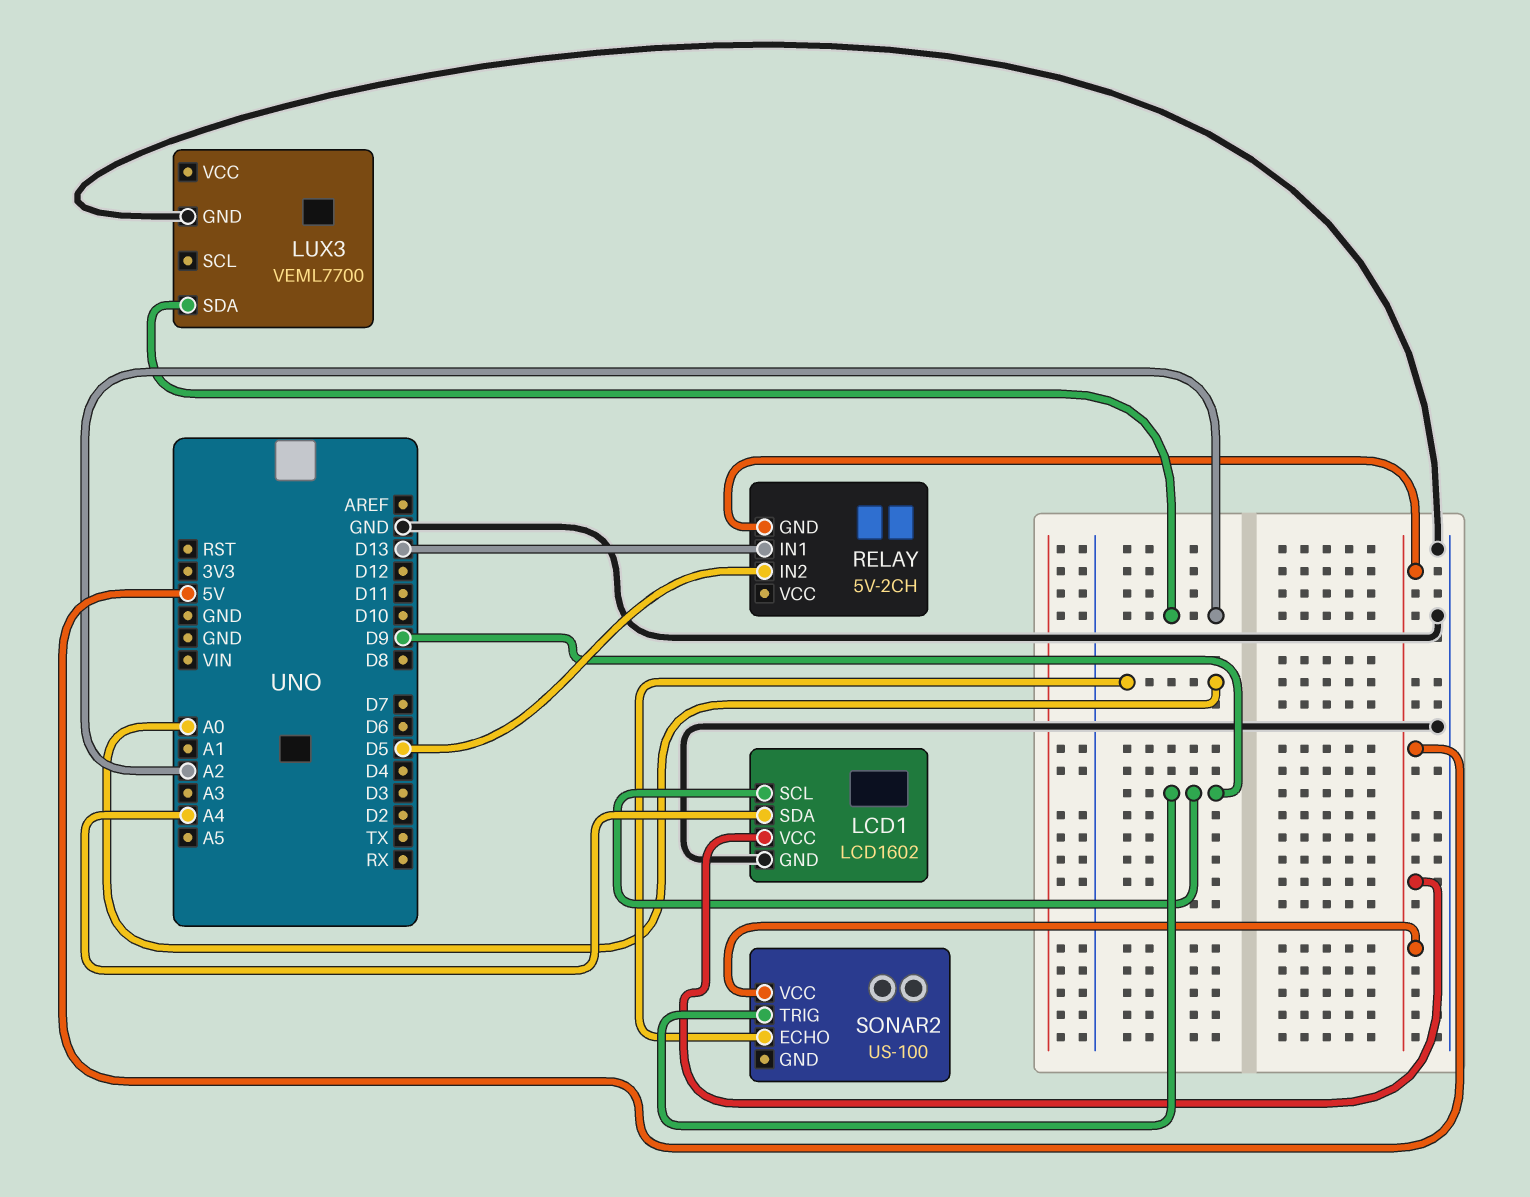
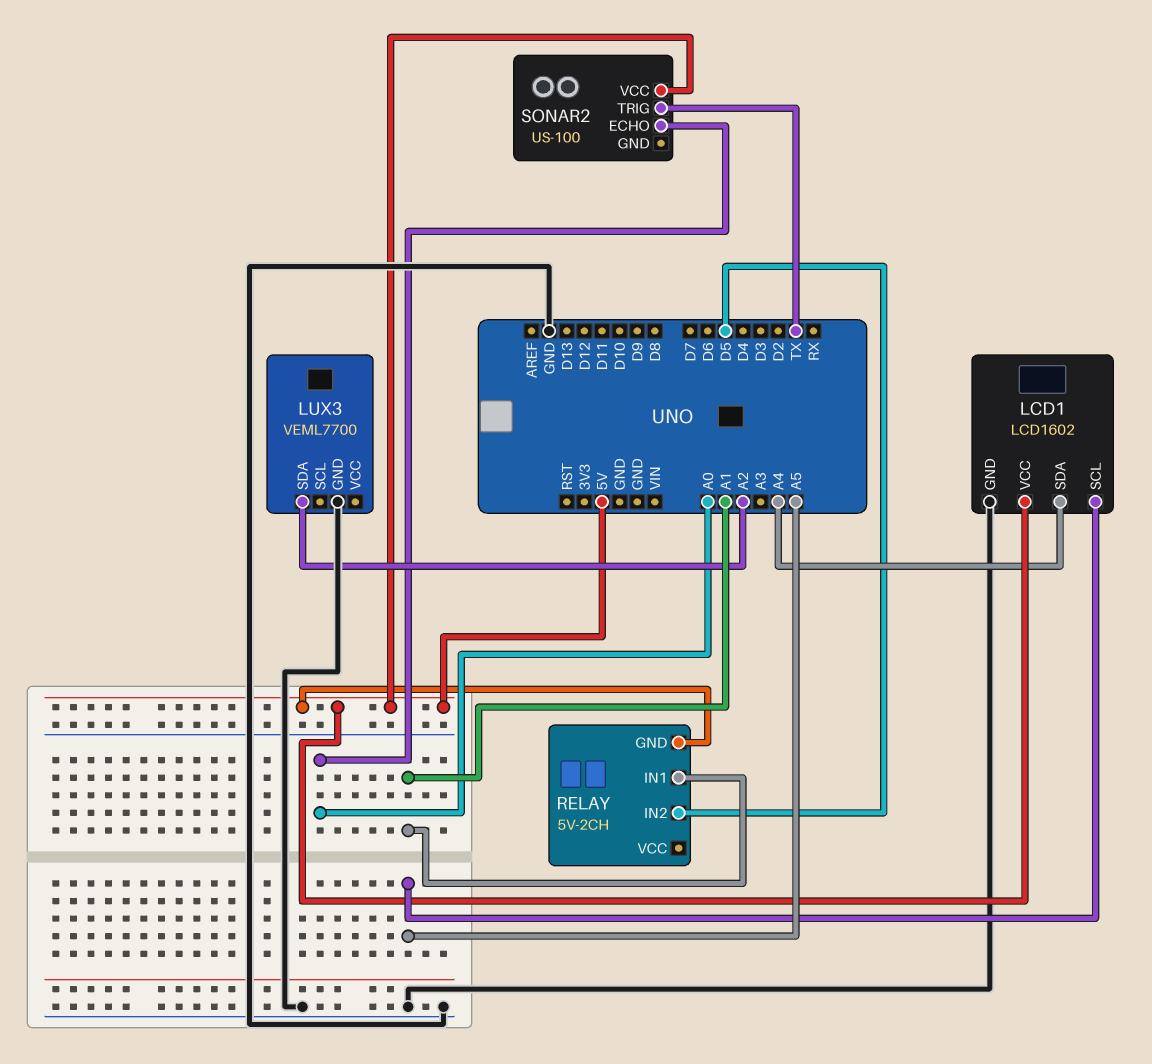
LCD1 pin SCL: D9 -> A5
RELAY pin IN1: D13 -> A1
SONAR2 pin TRIG: D9 -> TX

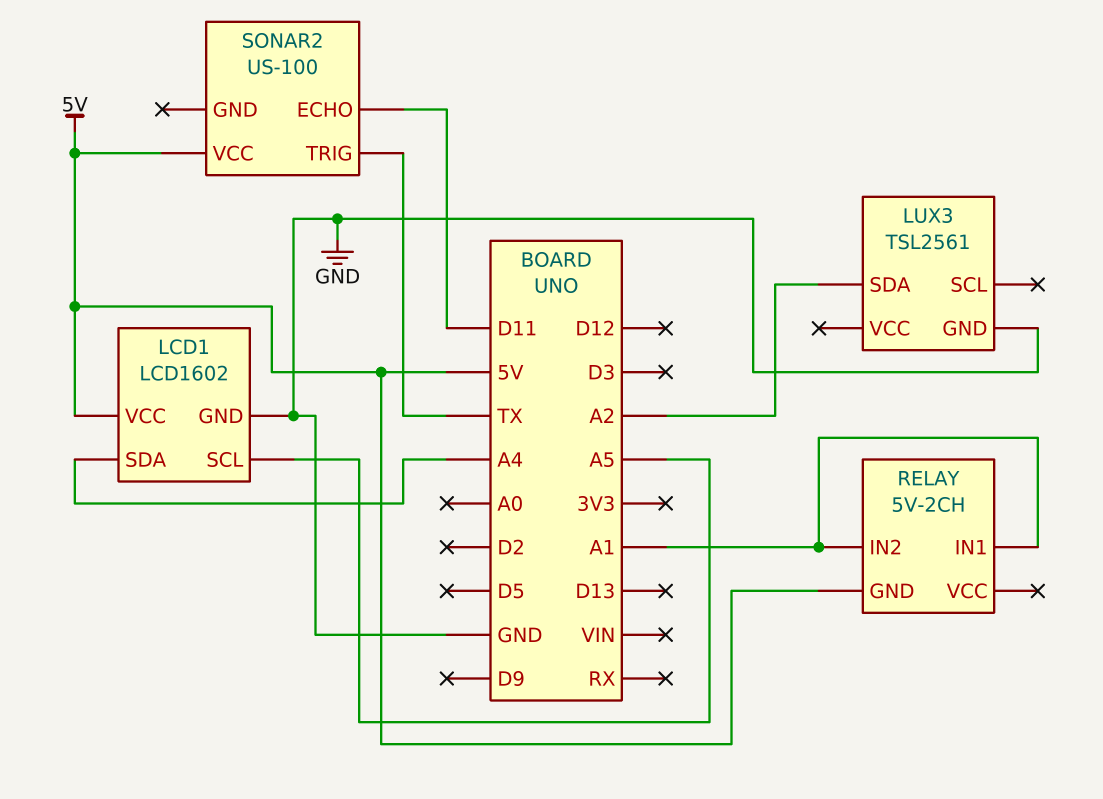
LUX3: VEML7700 -> TSL2561
RELAY pin IN2: D5 -> A1
SONAR2 pin ECHO: A0 -> D11

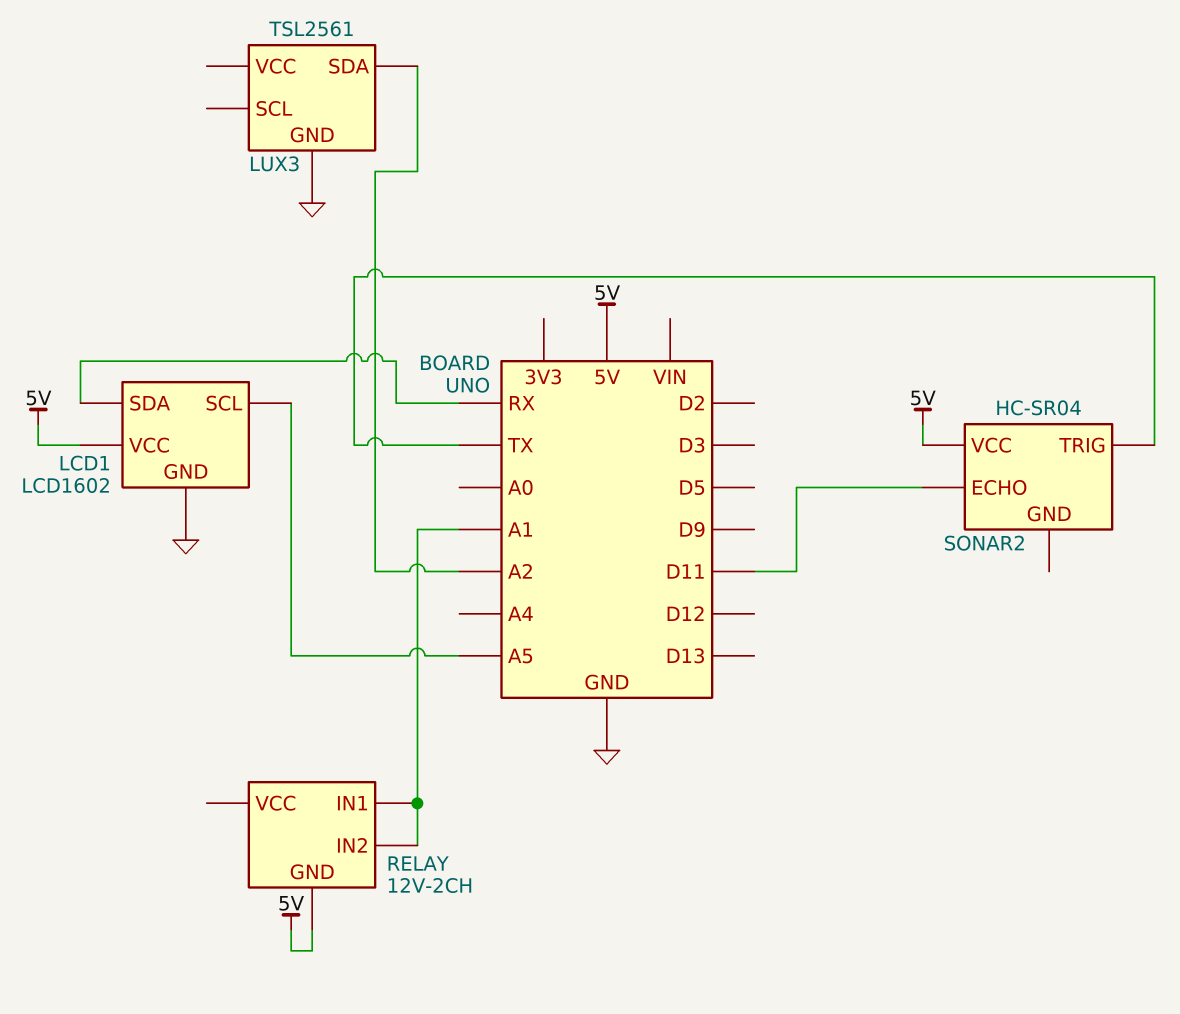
LCD1 pin SDA: A4 -> RX
RELAY: 5V-2CH -> 12V-2CH
SONAR2: US-100 -> HC-SR04

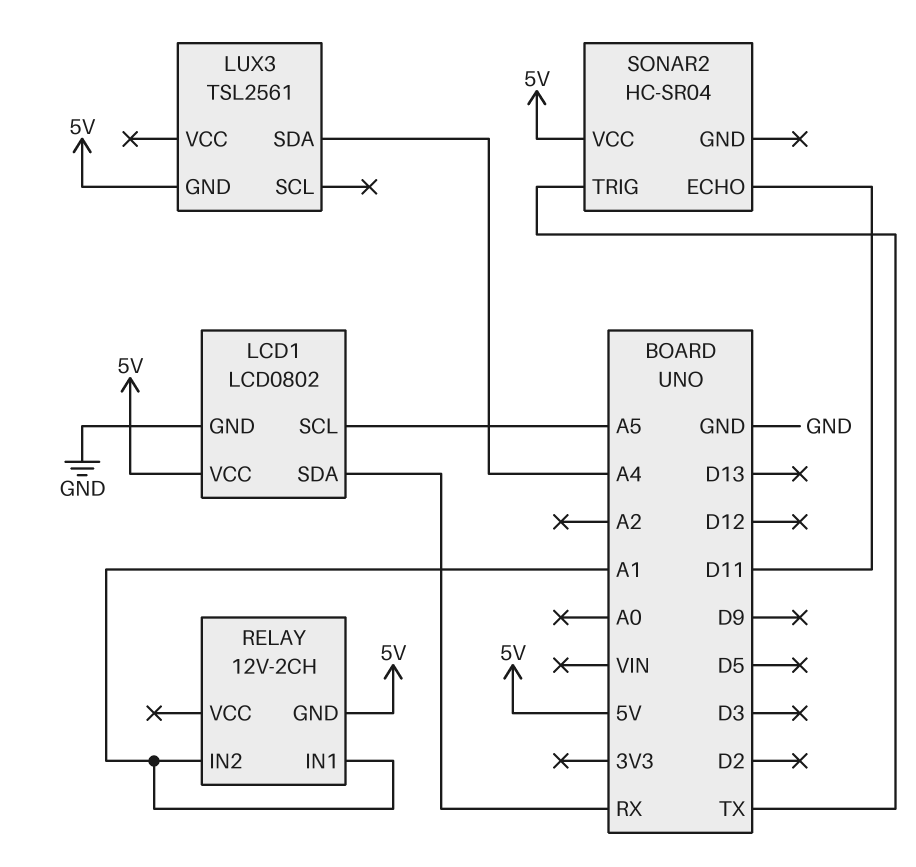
LCD1: LCD1602 -> LCD0802
LUX3 pin GND: GND -> 5V
LUX3 pin SDA: A2 -> A4

